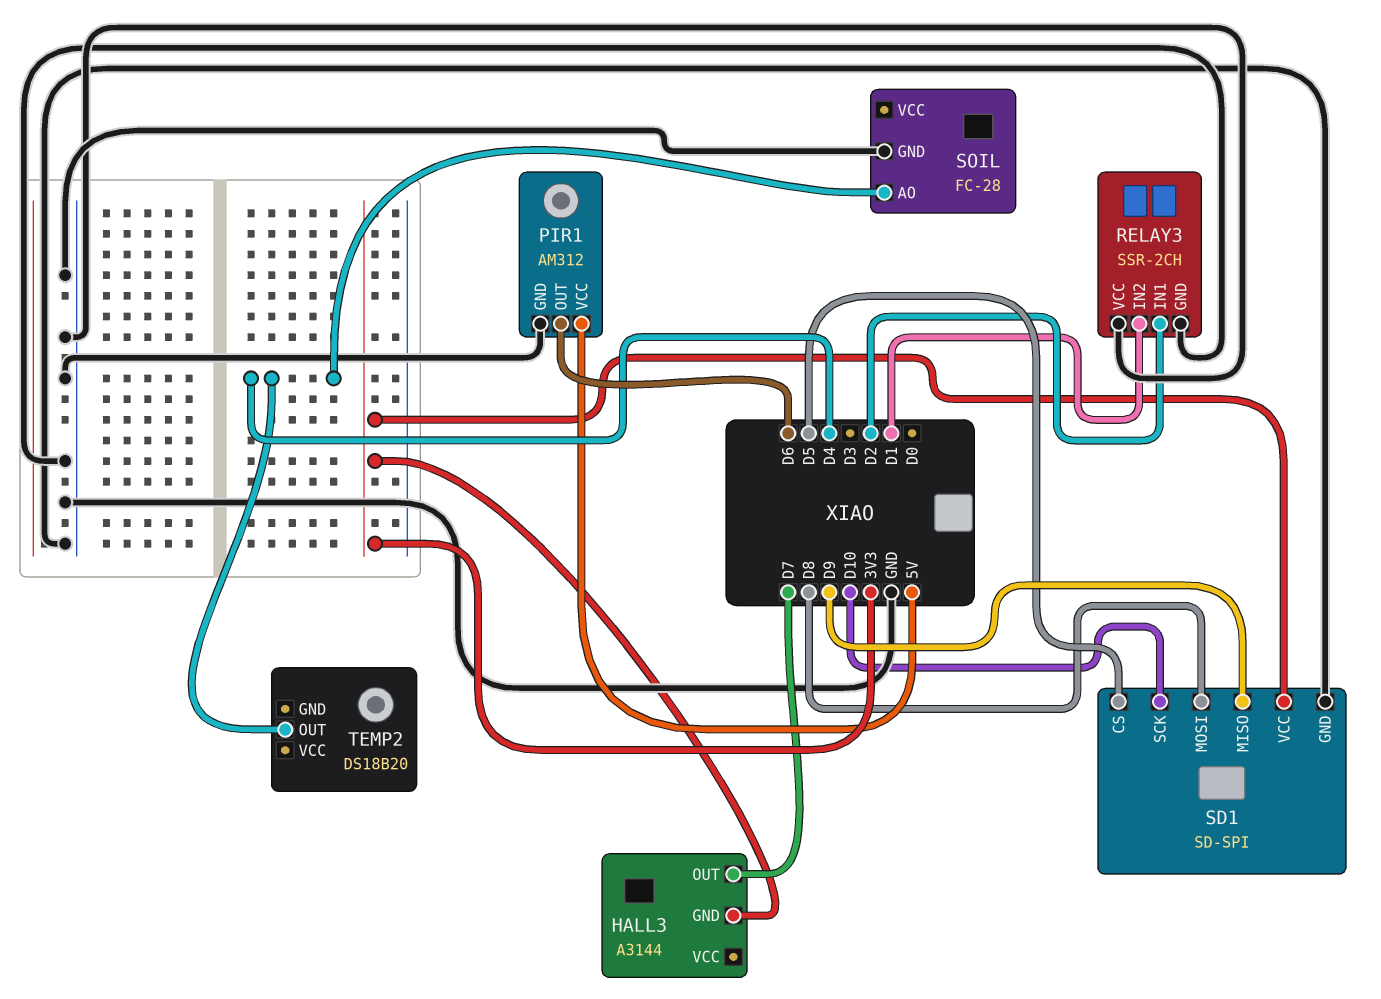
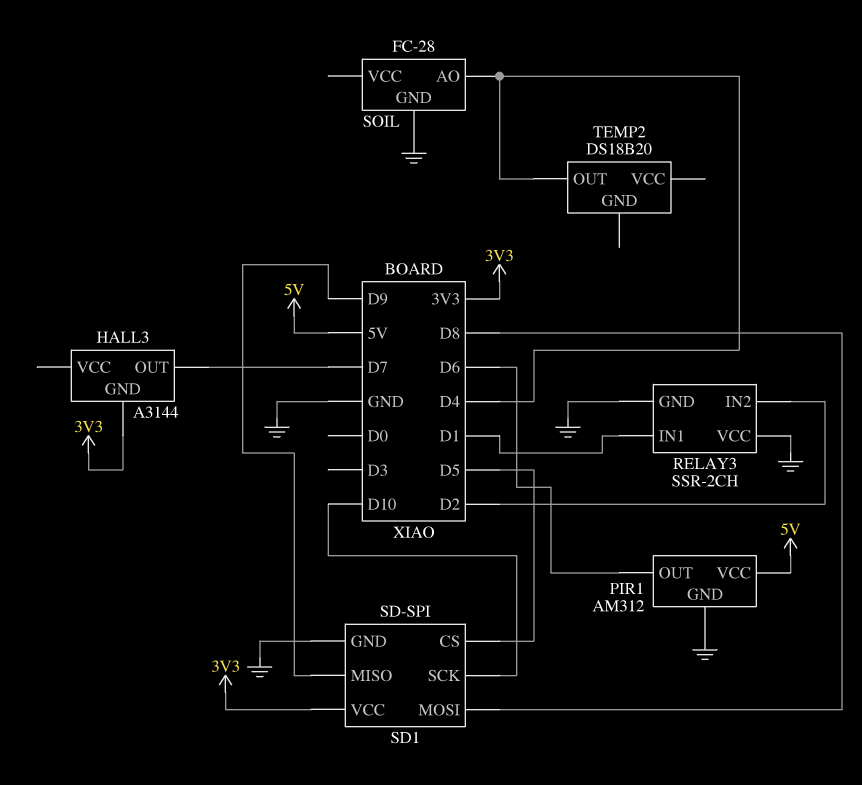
RELAY3 pin IN1: D2 -> D1
RELAY3 pin IN2: D1 -> D2

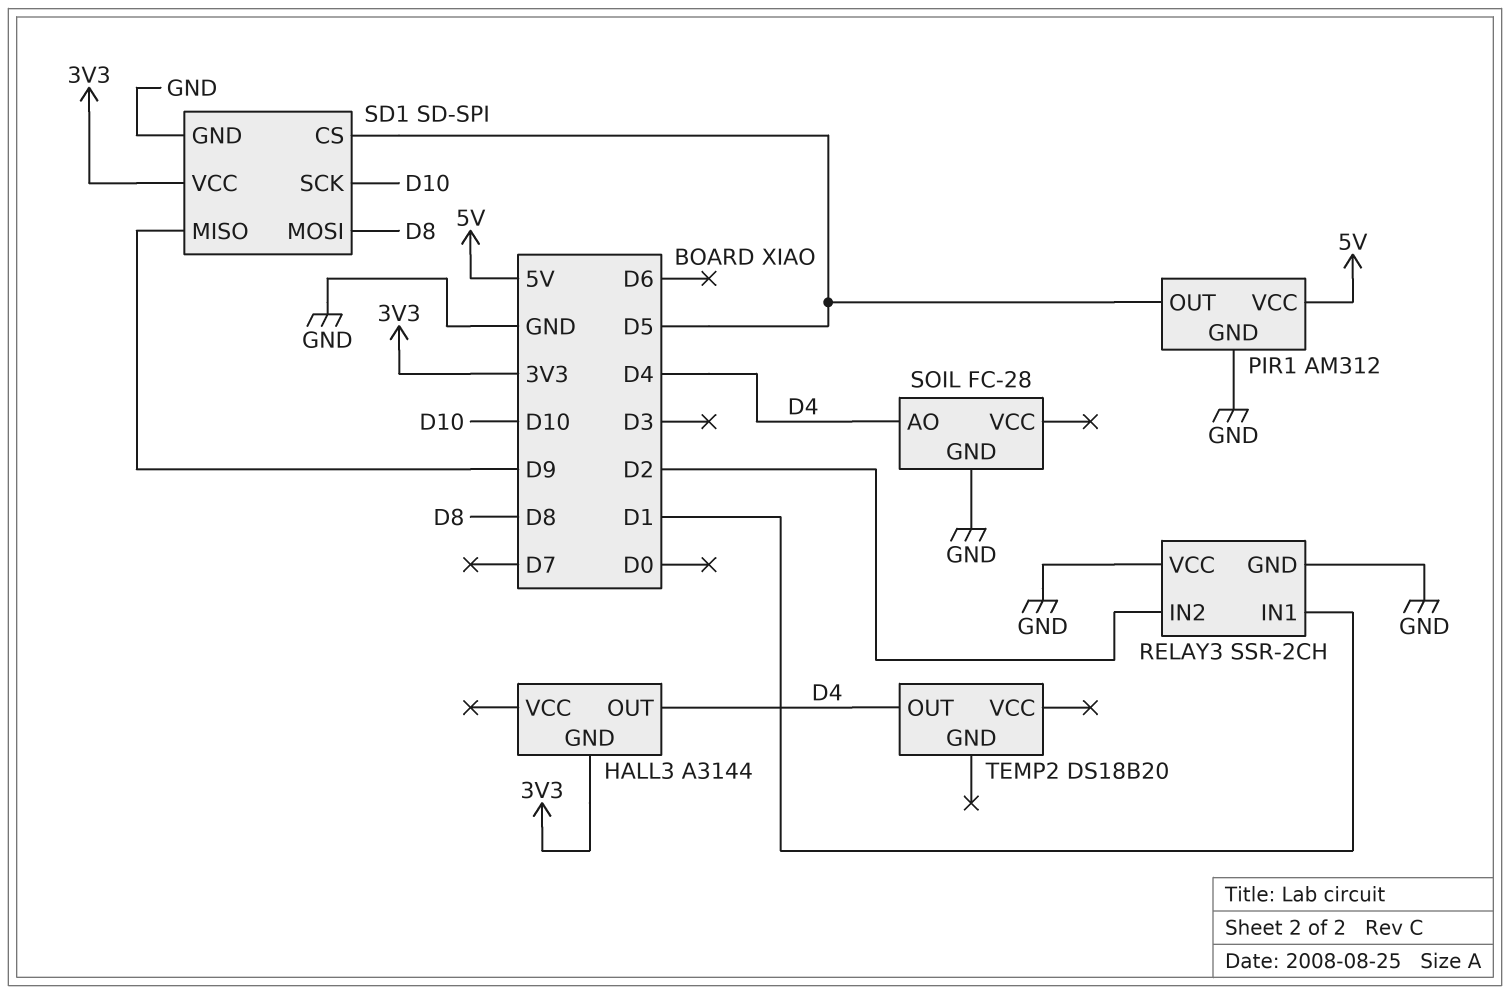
HALL3 pin OUT: D7 -> D4
PIR1 pin OUT: D6 -> D5

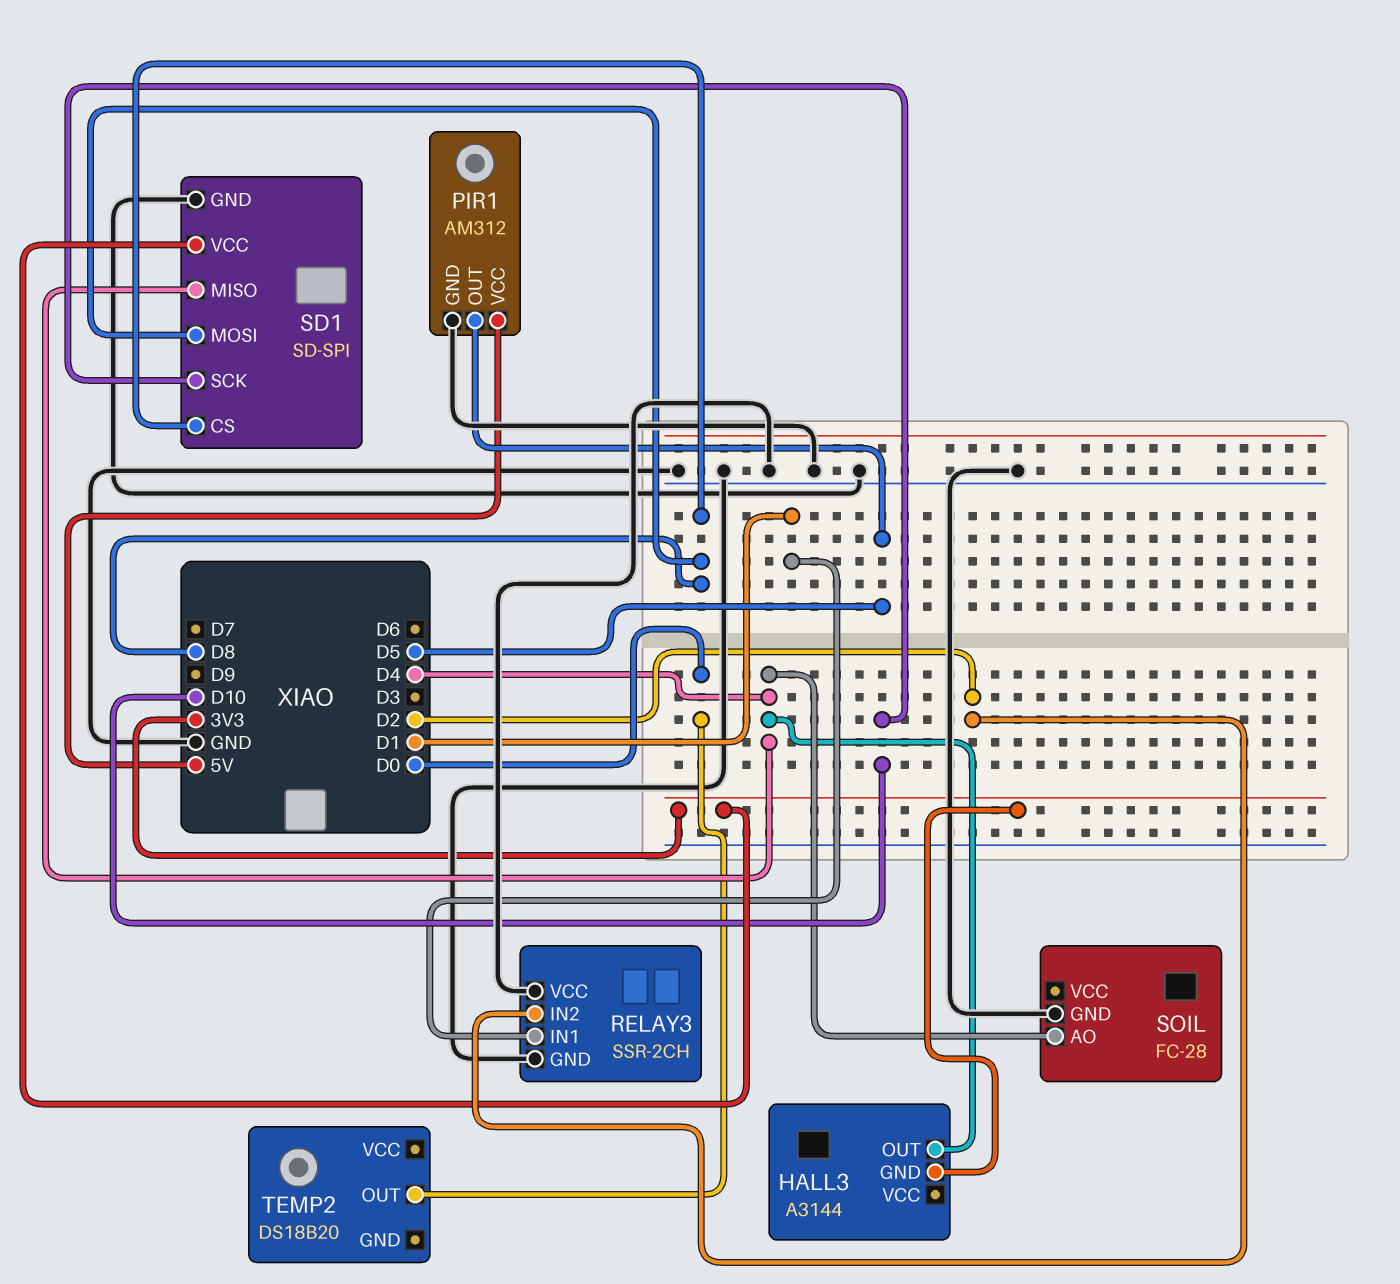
SD1 pin CS: D5 -> D8
SD1 pin MISO: D9 -> D4
TEMP2 pin OUT: D4 -> D0

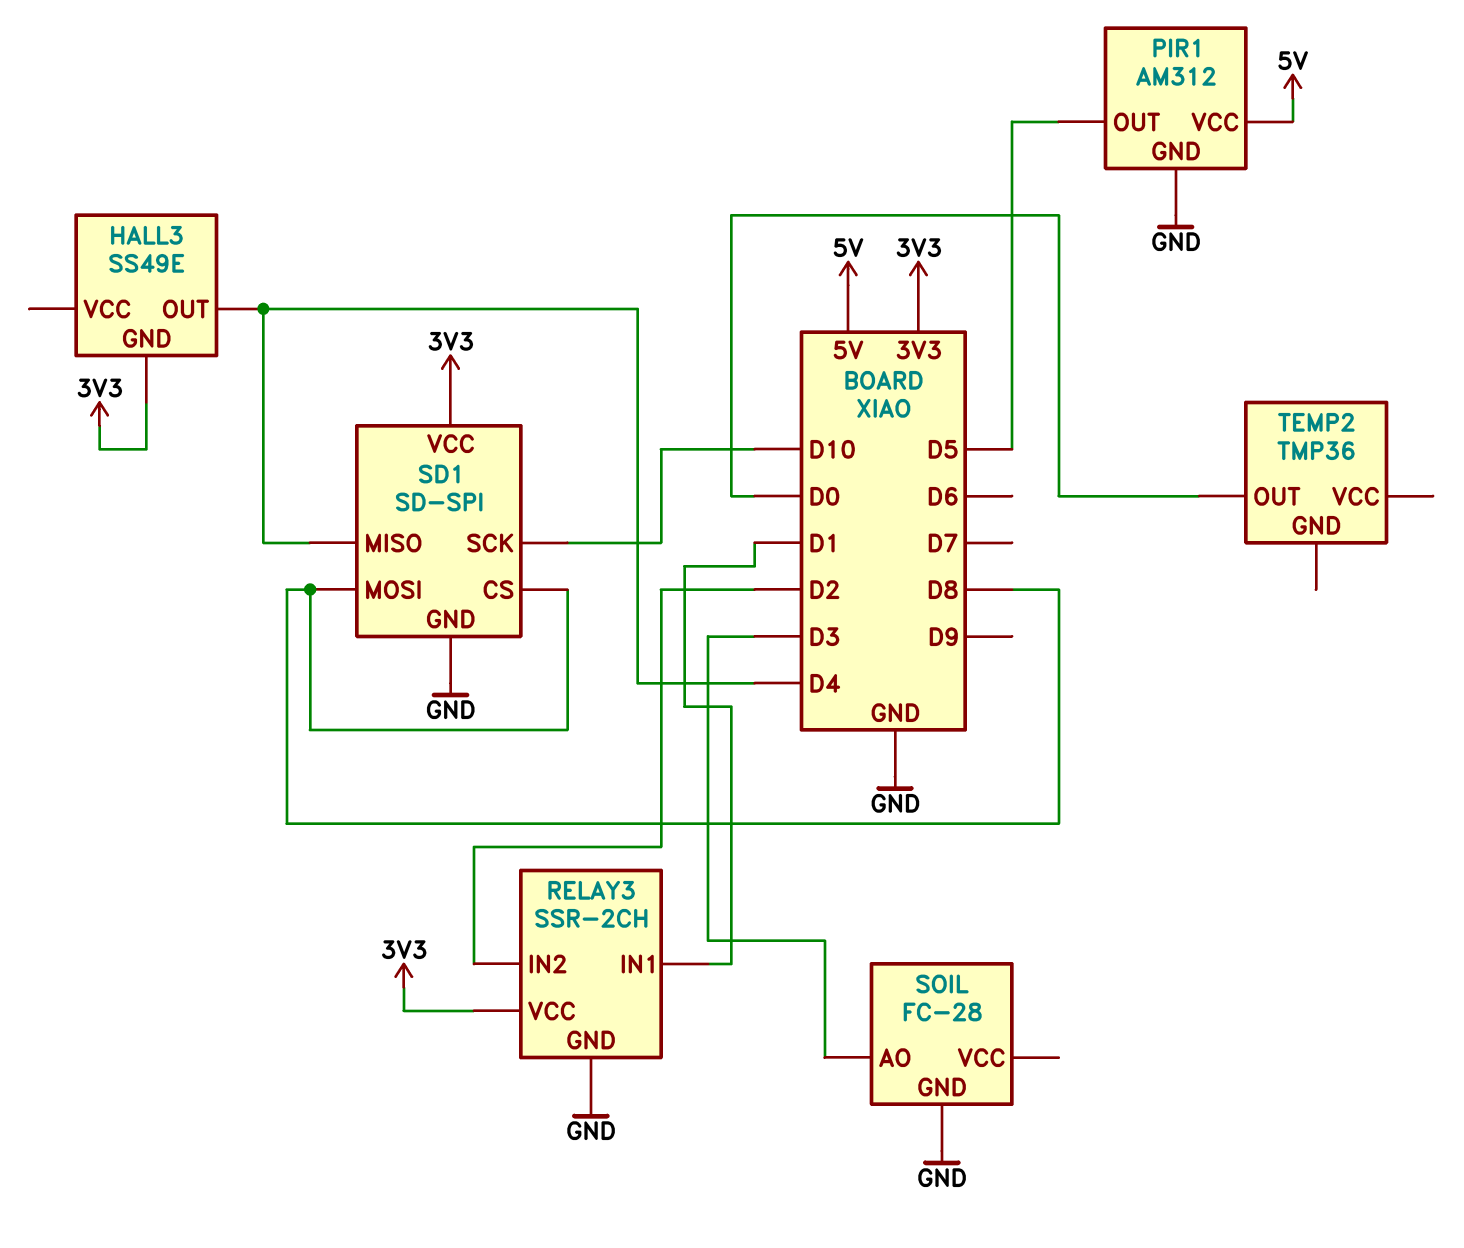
HALL3: A3144 -> SS49E
RELAY3 pin VCC: GND -> 3V3
SOIL pin AO: D4 -> D3
TEMP2: DS18B20 -> TMP36

